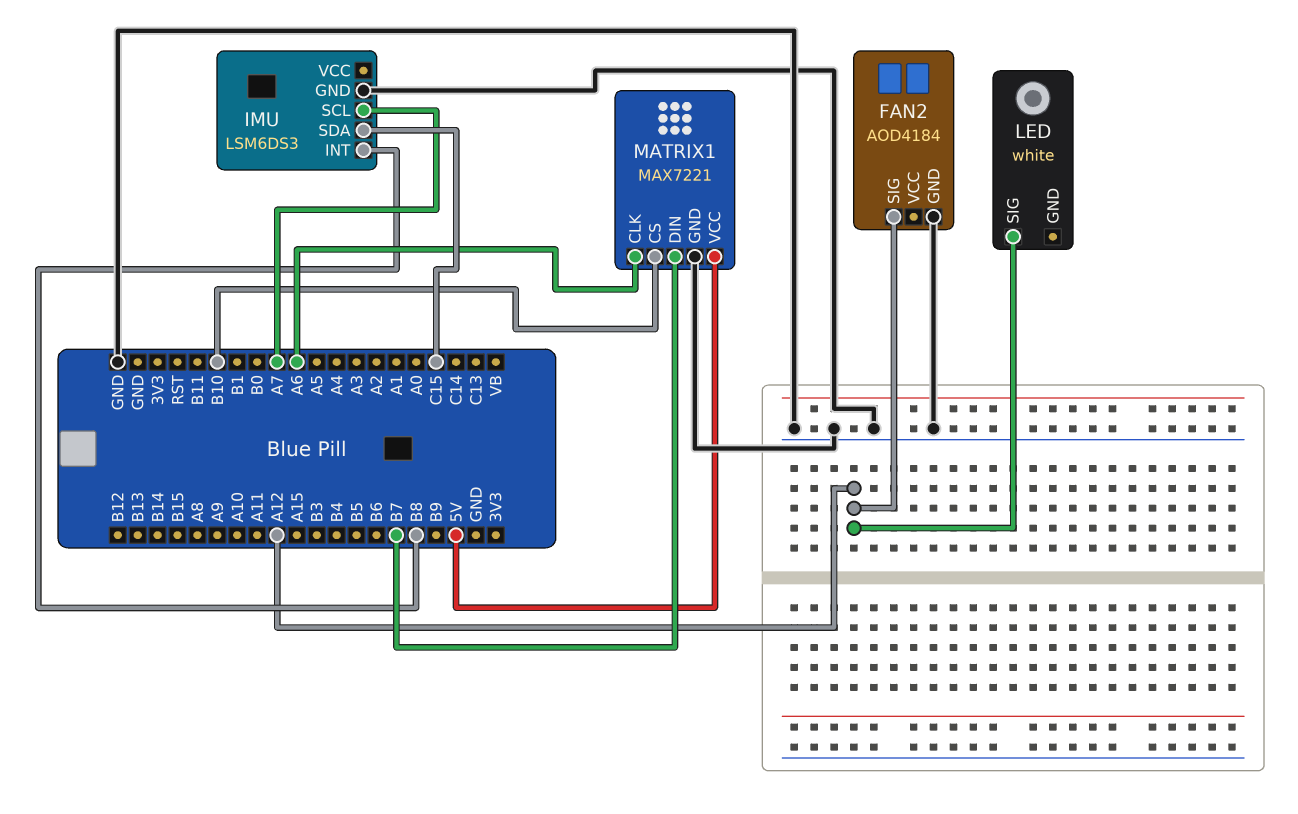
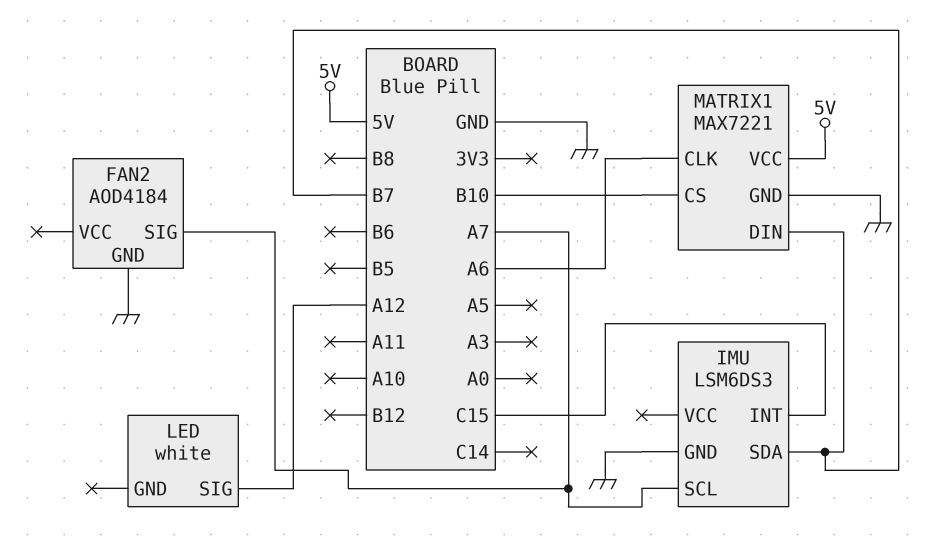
FAN2 pin SIG: A12 -> A7
IMU pin INT: B8 -> C15
IMU pin SDA: C15 -> B7

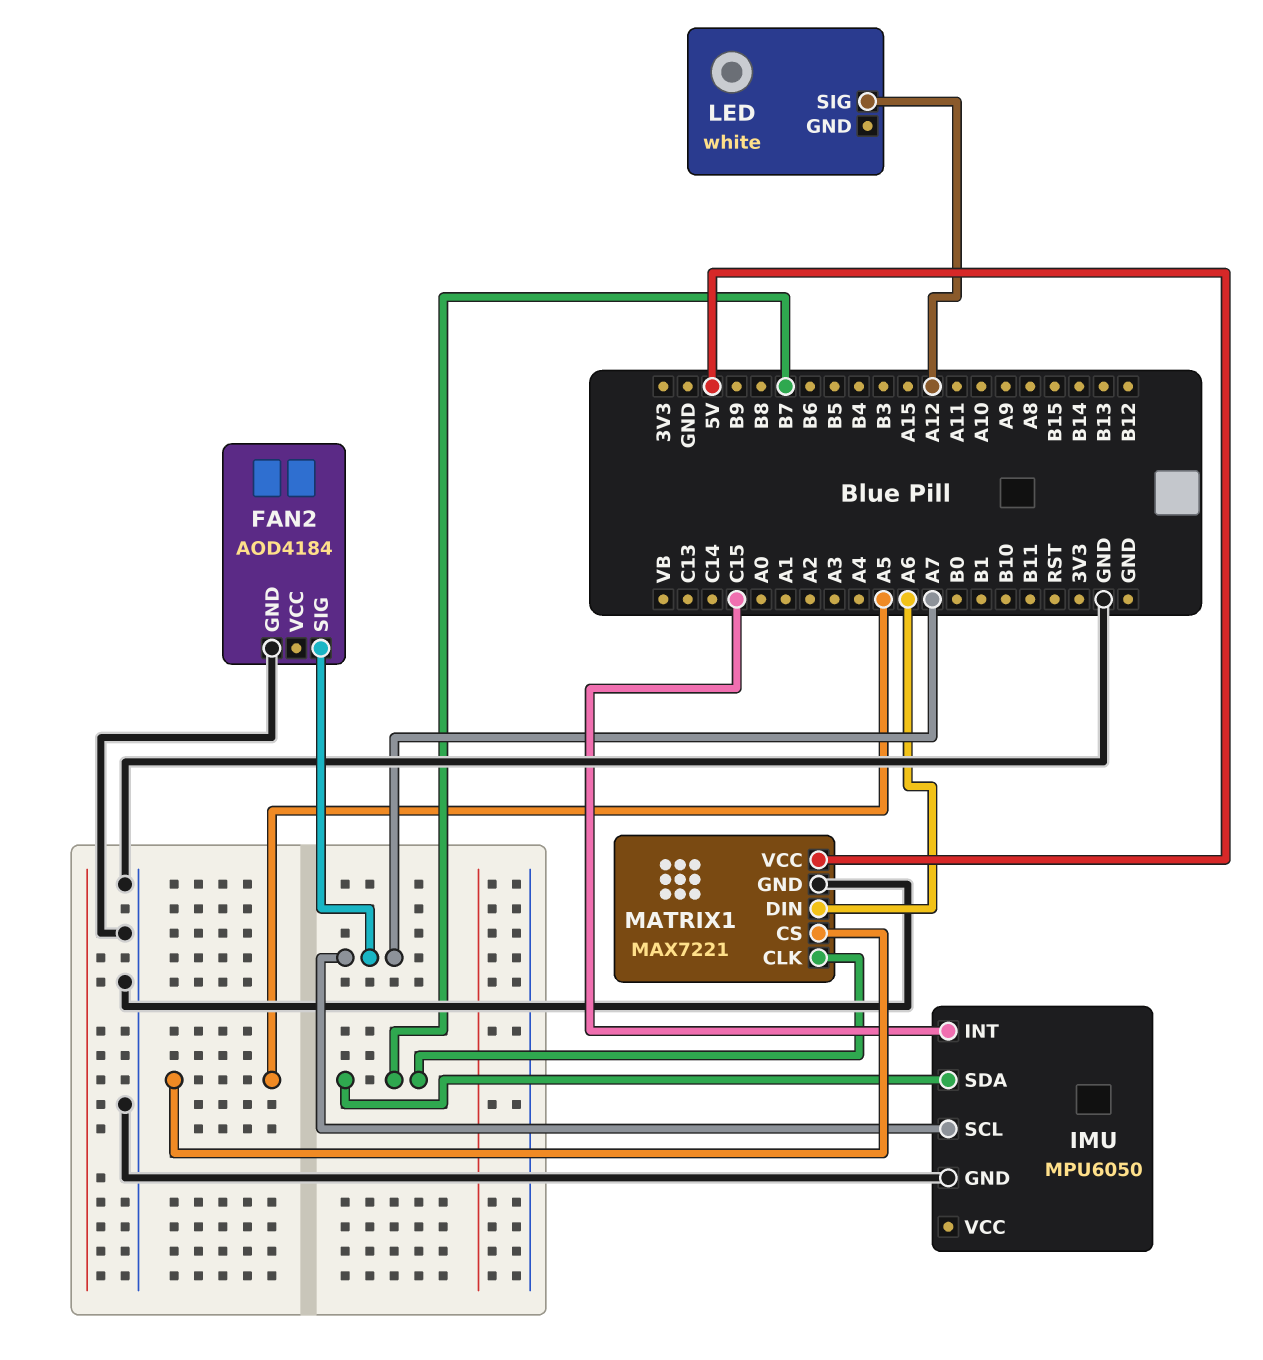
IMU: LSM6DS3 -> MPU6050
MATRIX1 pin CLK: A6 -> B7
MATRIX1 pin CS: B10 -> A5
MATRIX1 pin DIN: B7 -> A6

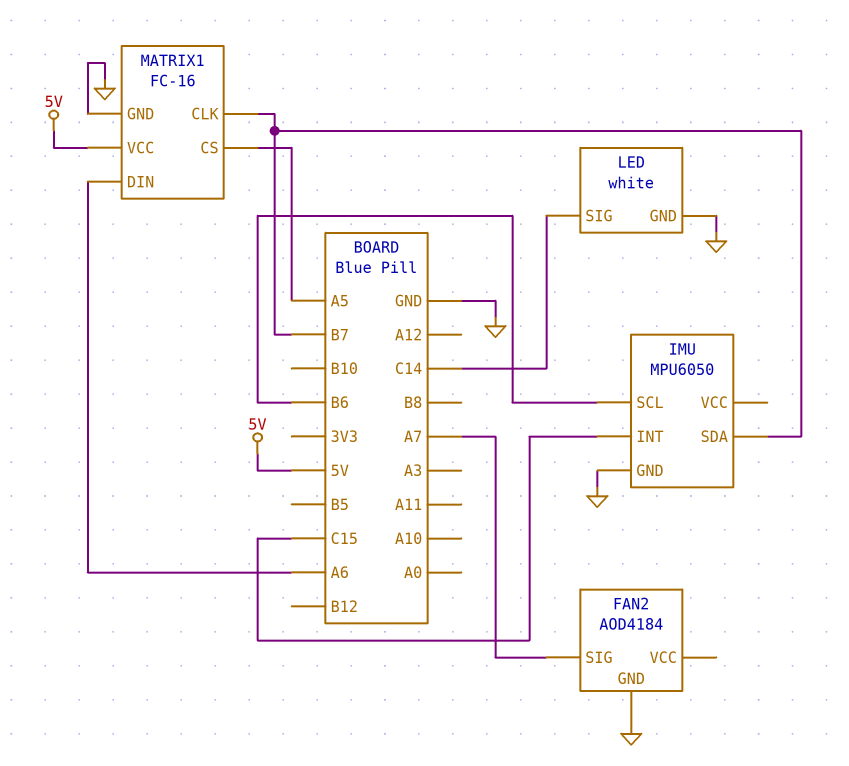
IMU pin SCL: A7 -> B6
LED pin GND: none -> GND
LED pin SIG: A12 -> C14
MATRIX1: MAX7221 -> FC-16

